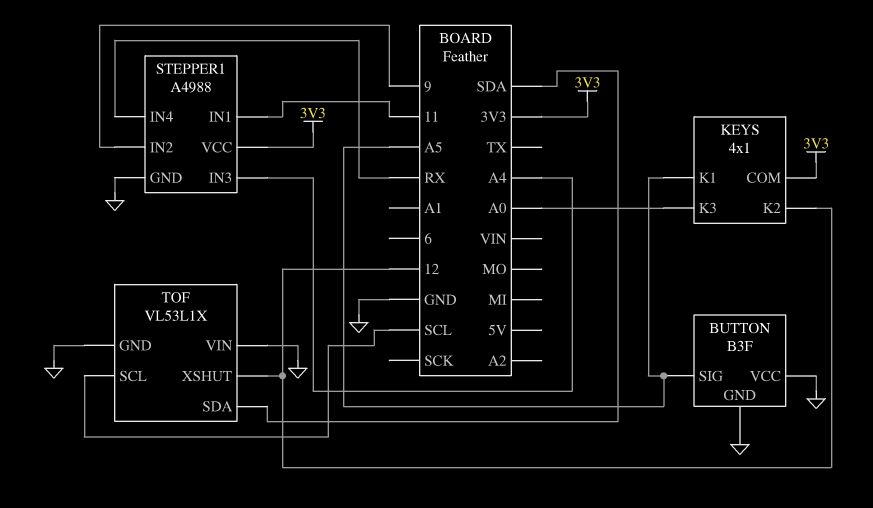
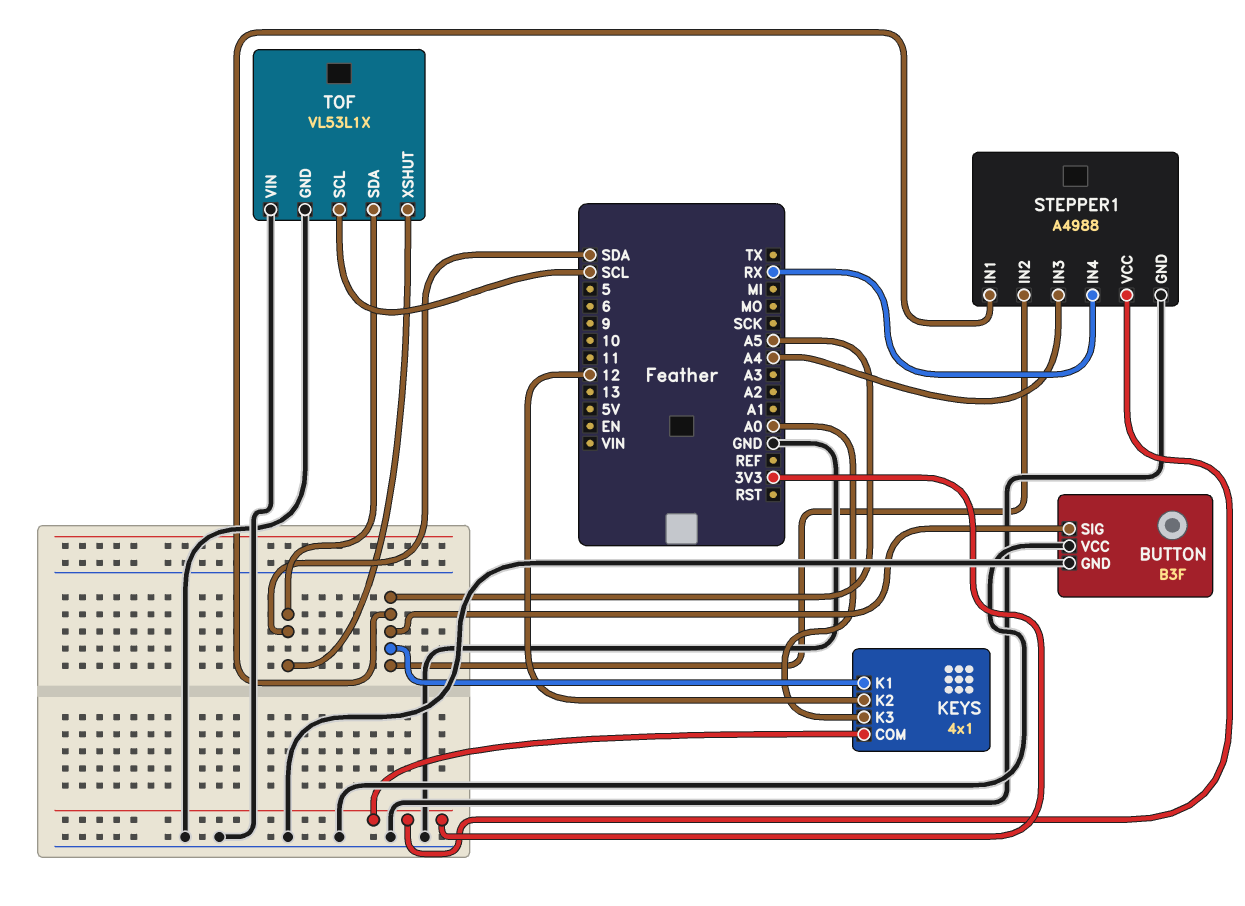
STEPPER1 pin IN1: 11 -> A5
STEPPER1 pin IN2: 9 -> A5
TOF pin XSHUT: 12 -> SDA

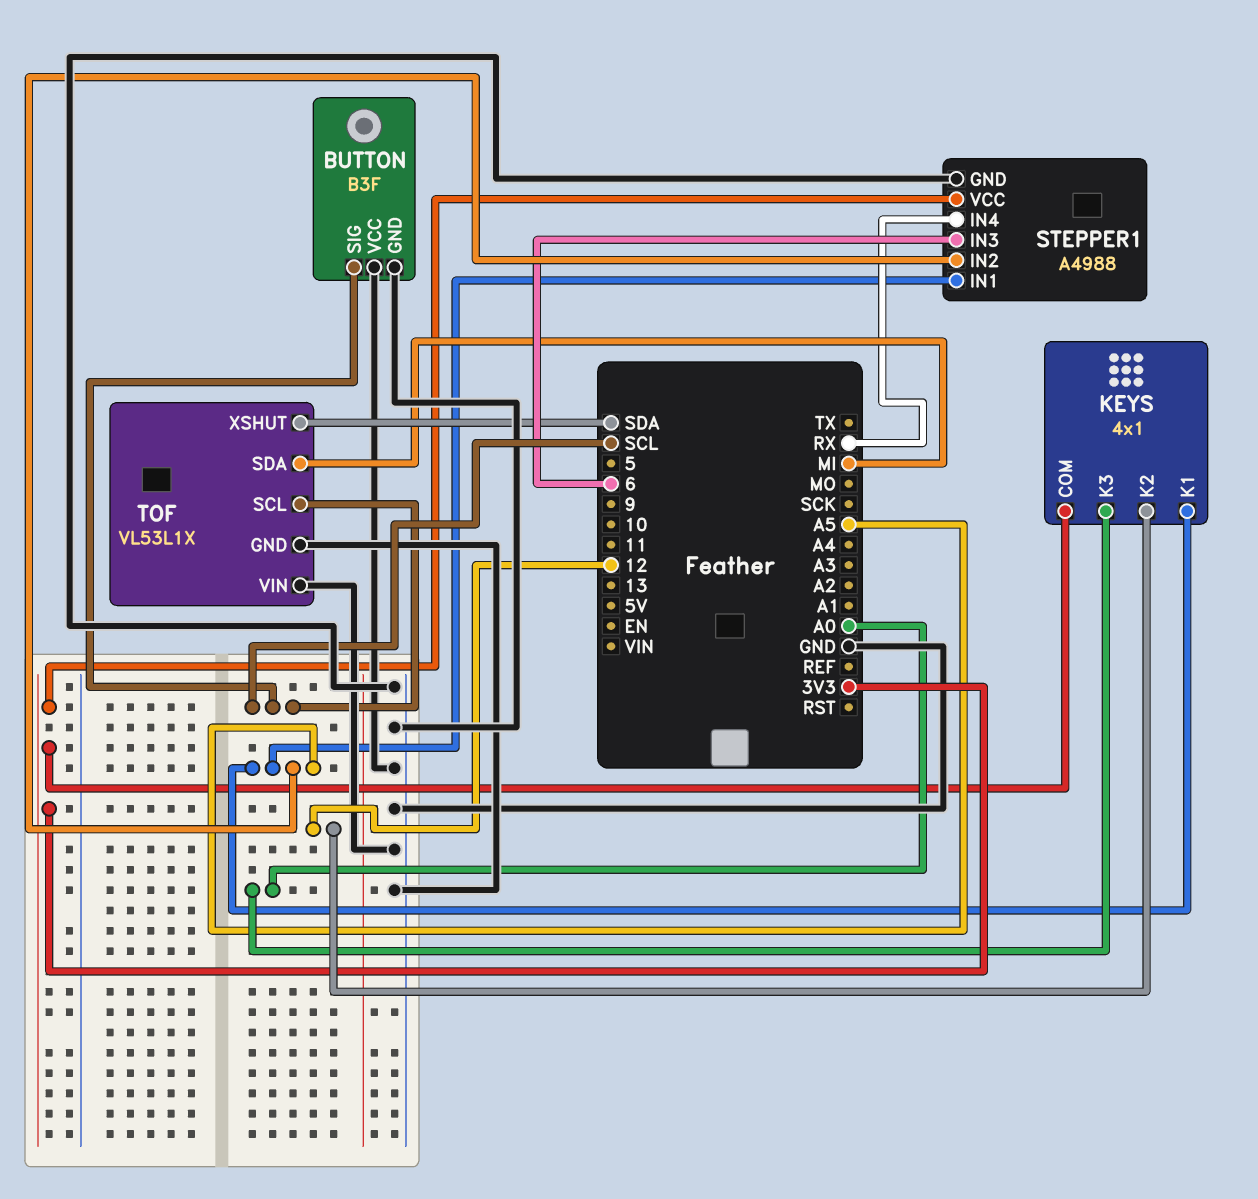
BUTTON pin SIG: A5 -> SCL
STEPPER1 pin IN3: A4 -> 6
TOF pin SDA: SDA -> MI

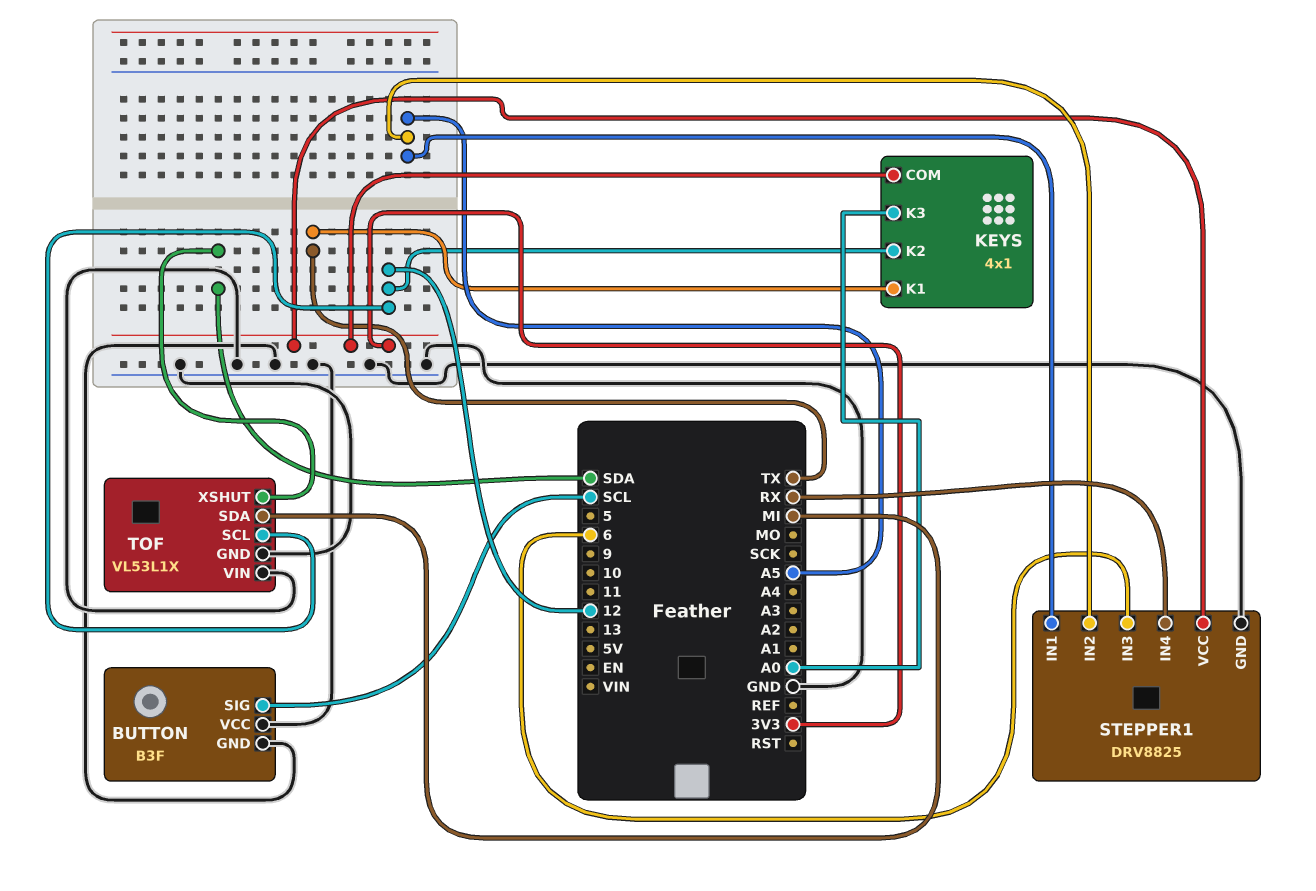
KEYS pin K1: A5 -> TX
STEPPER1: A4988 -> DRV8825
TOF pin SCL: SCL -> 12

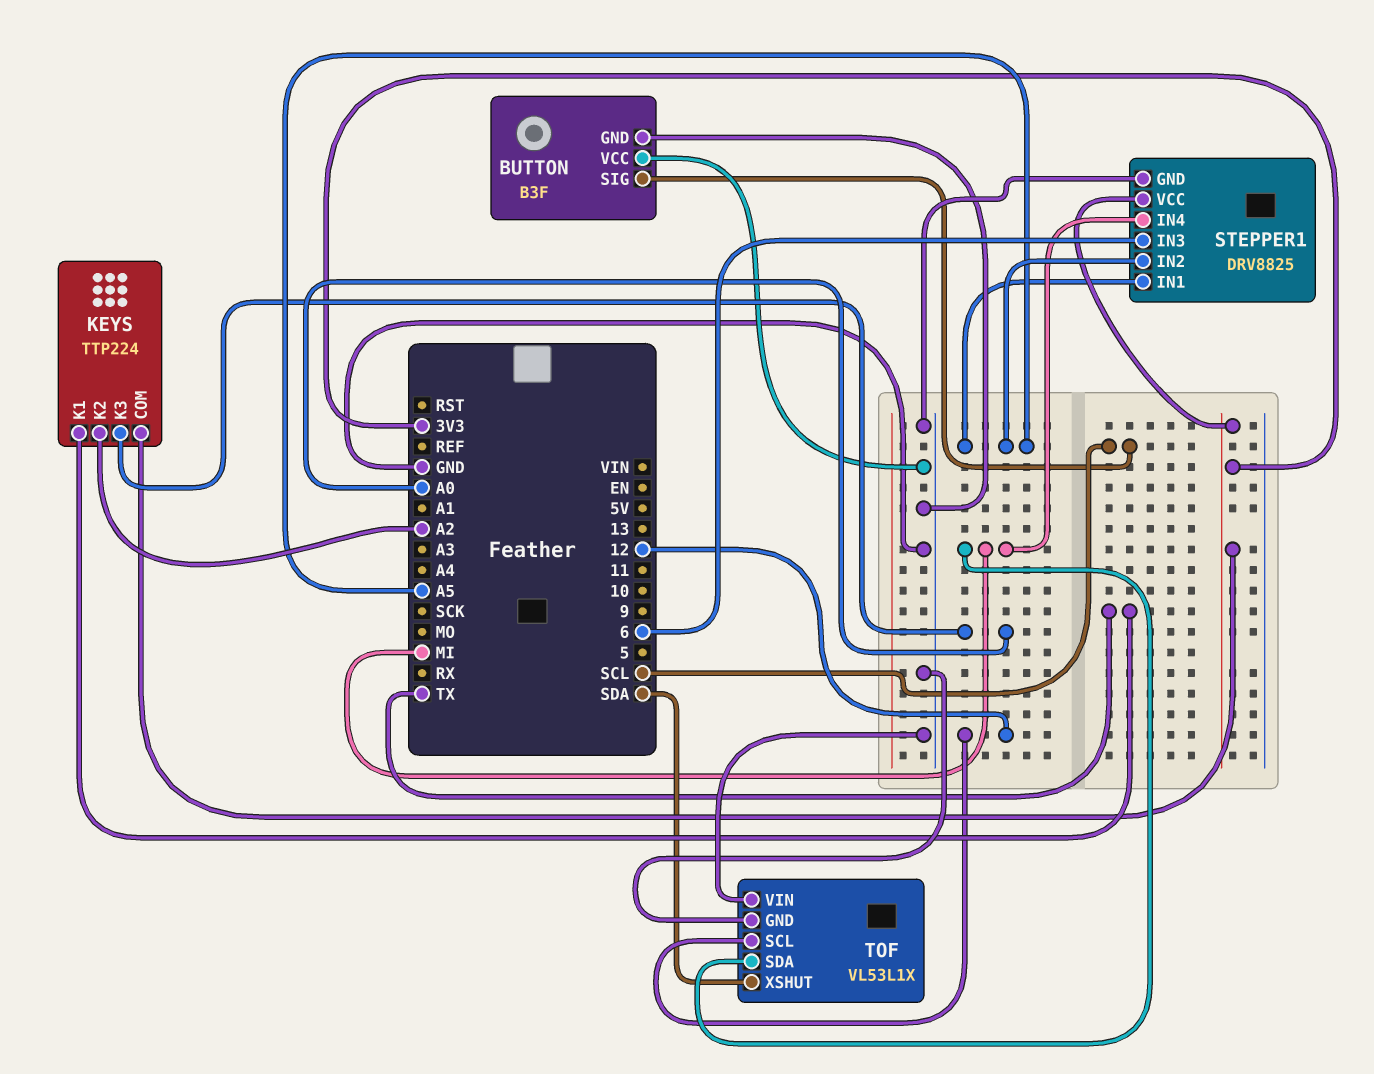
KEYS: 4x1 -> TTP224
KEYS pin K2: 12 -> A2
STEPPER1 pin IN4: RX -> MI

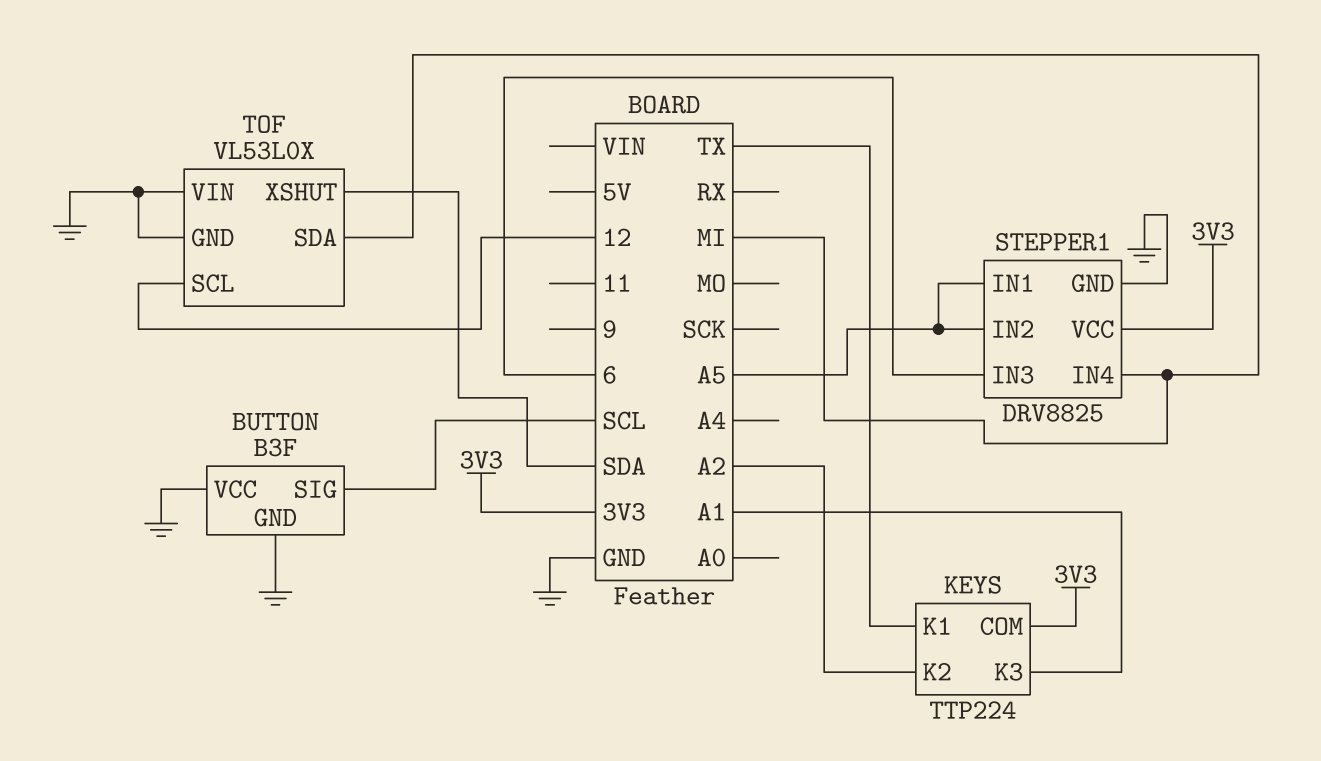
KEYS pin K3: A0 -> A1
TOF: VL53L1X -> VL53L0X

